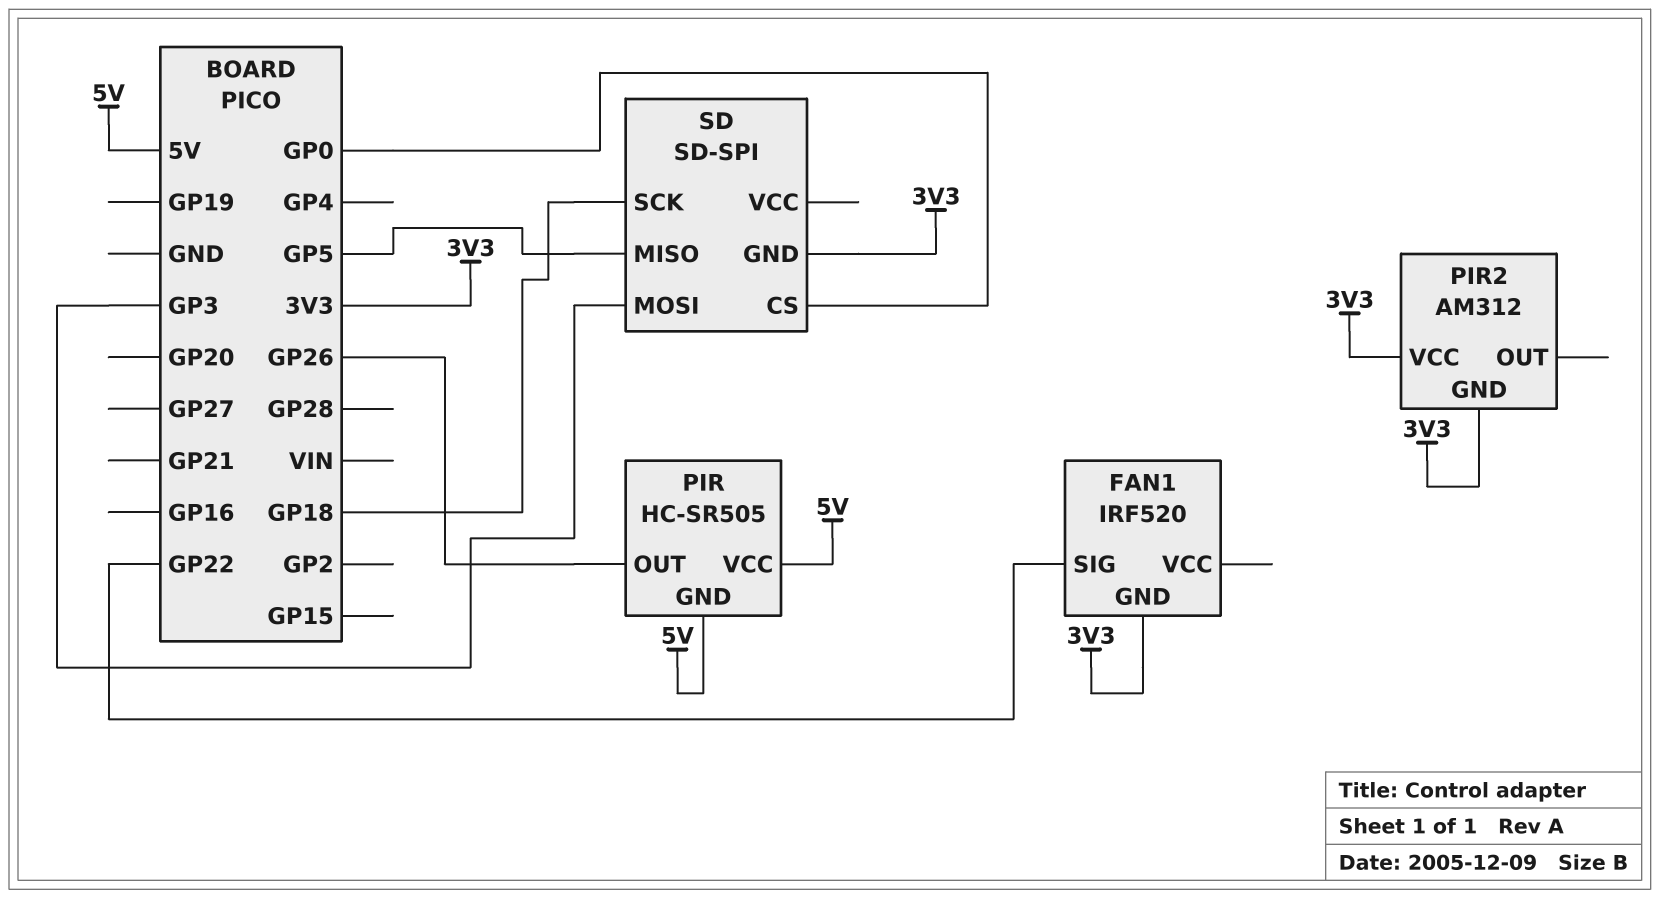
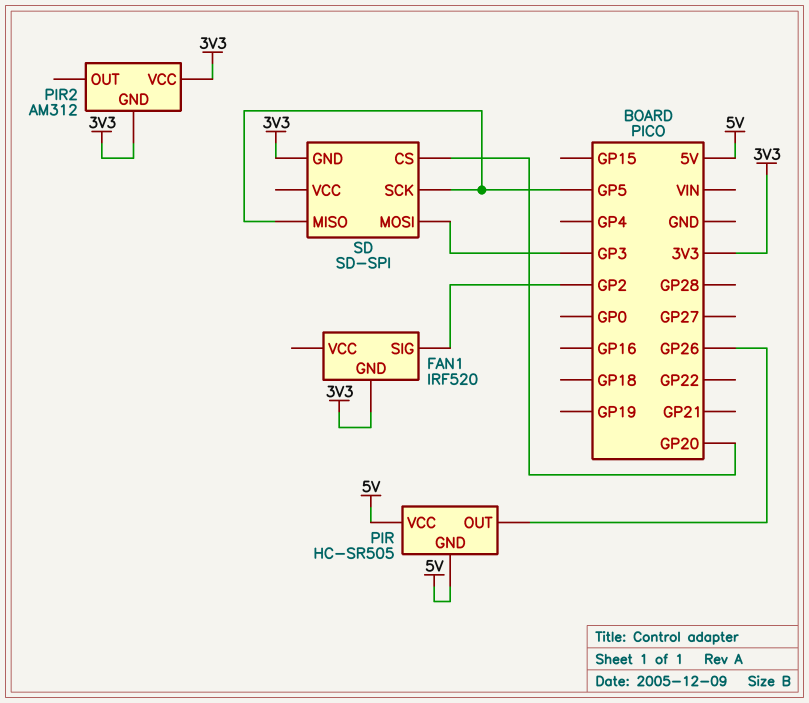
FAN1 pin SIG: GP22 -> GP2
SD pin CS: GP0 -> GP20
SD pin SCK: GP18 -> GP5

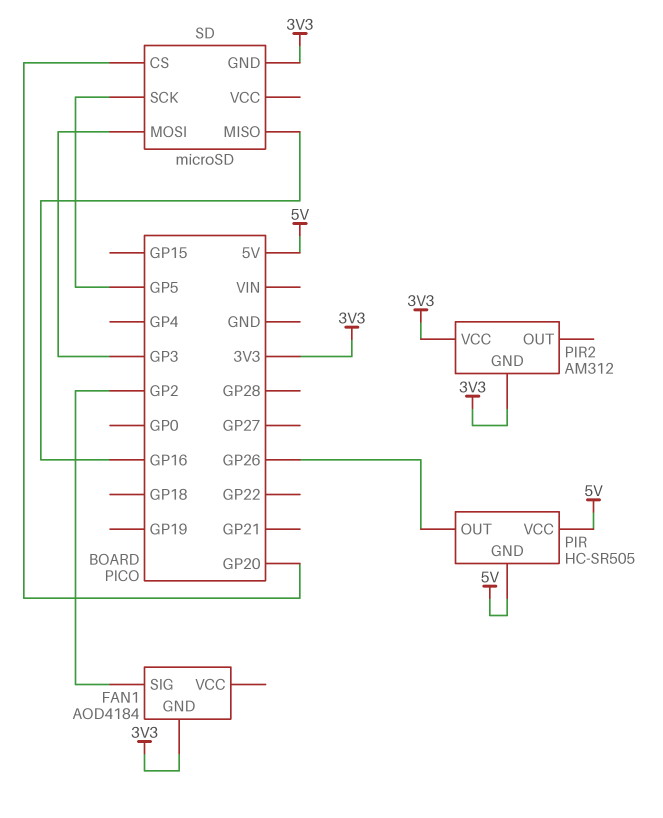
FAN1: IRF520 -> AOD4184
SD: SD-SPI -> microSD
SD pin MISO: GP5 -> GP16

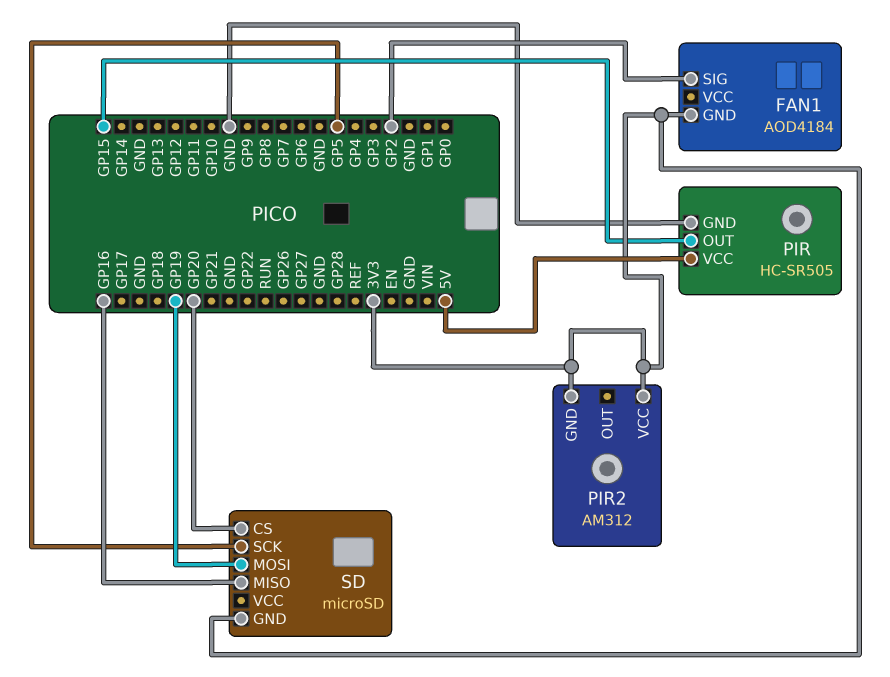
PIR pin GND: 5V -> GND
PIR pin OUT: GP26 -> GP15
SD pin MOSI: GP3 -> GP19

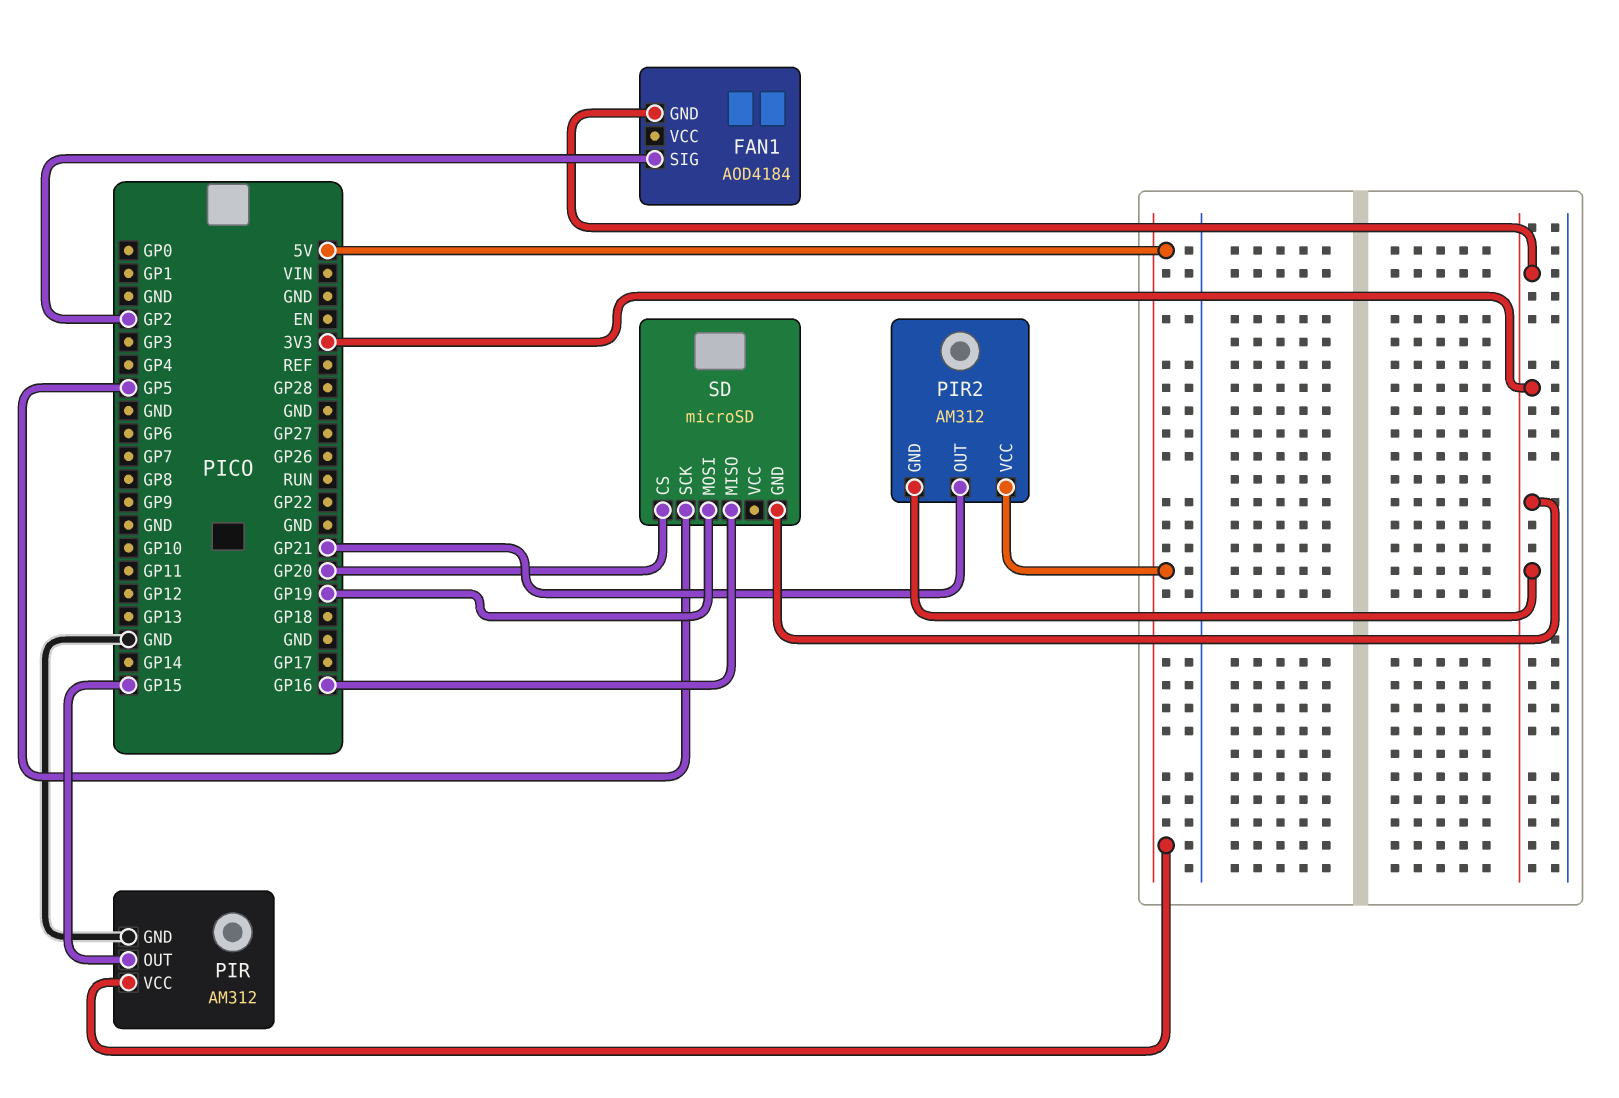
PIR: HC-SR505 -> AM312
PIR2 pin OUT: none -> GP21
PIR2 pin VCC: 3V3 -> 5V

